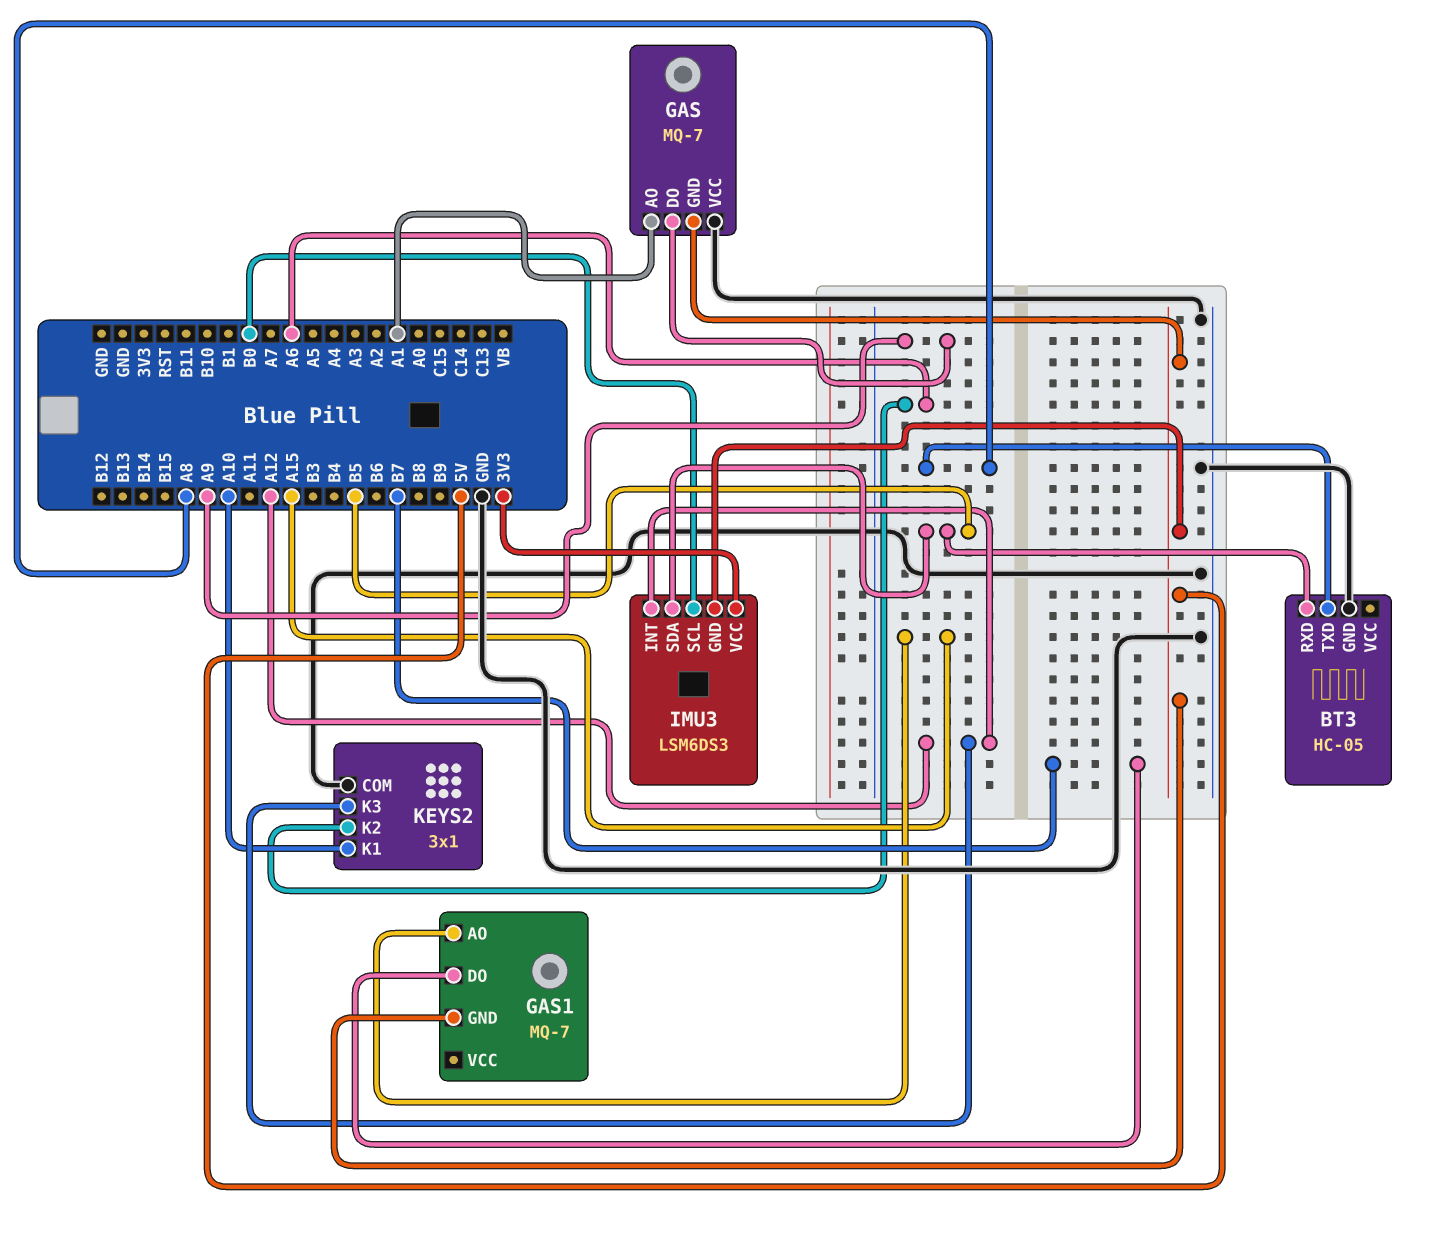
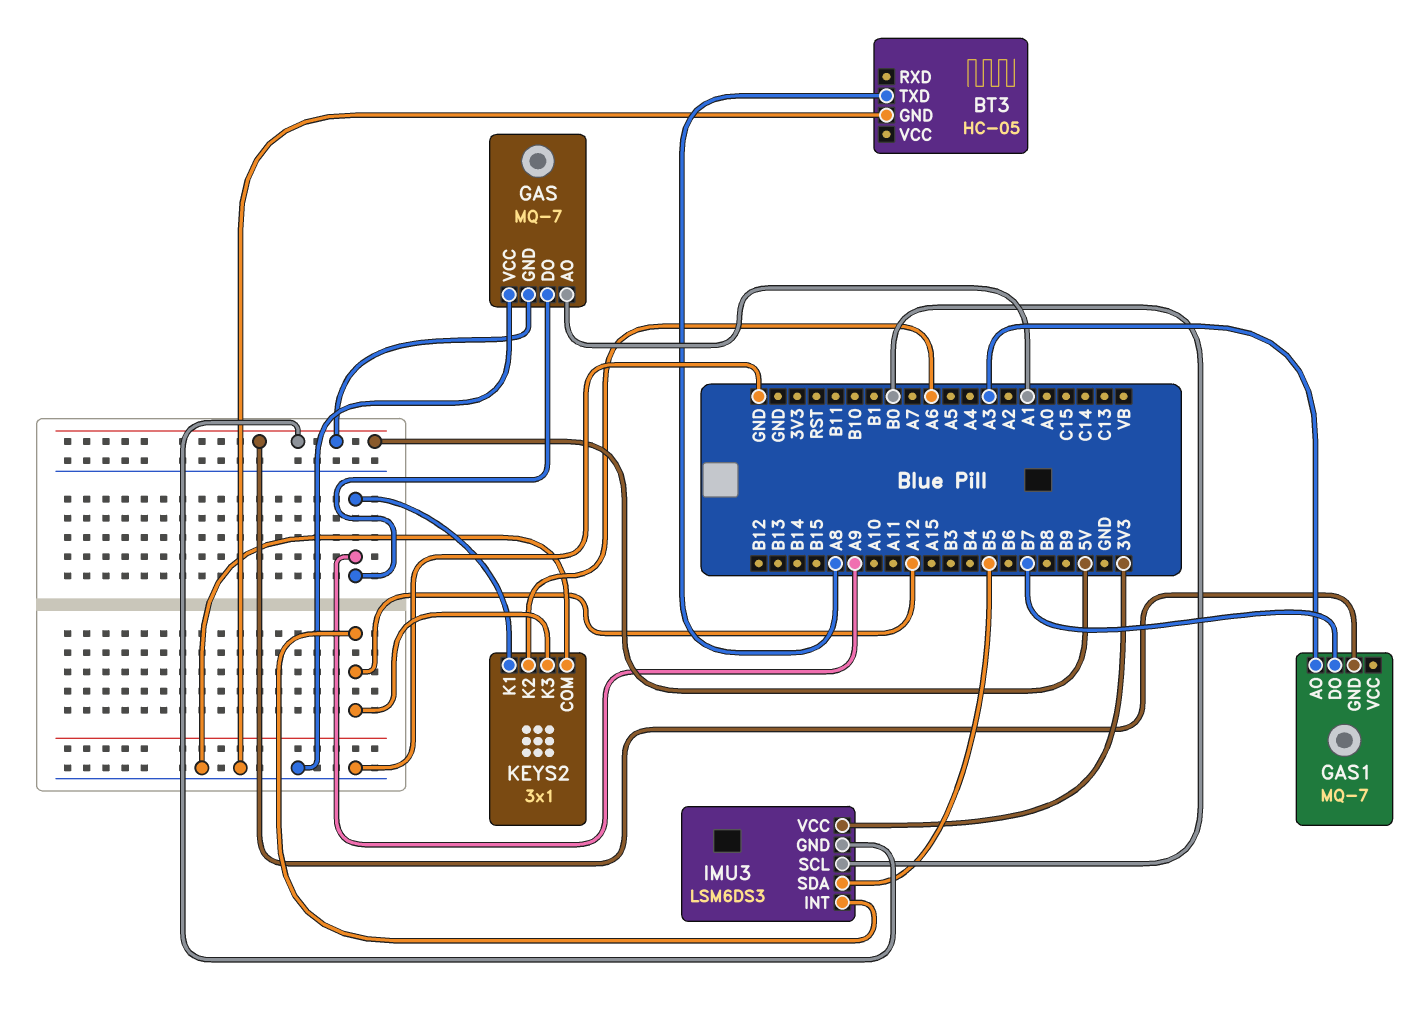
BT3 pin RXD: B5 -> none
GAS1 pin AO: A15 -> A3
KEYS2 pin K1: A10 -> A9

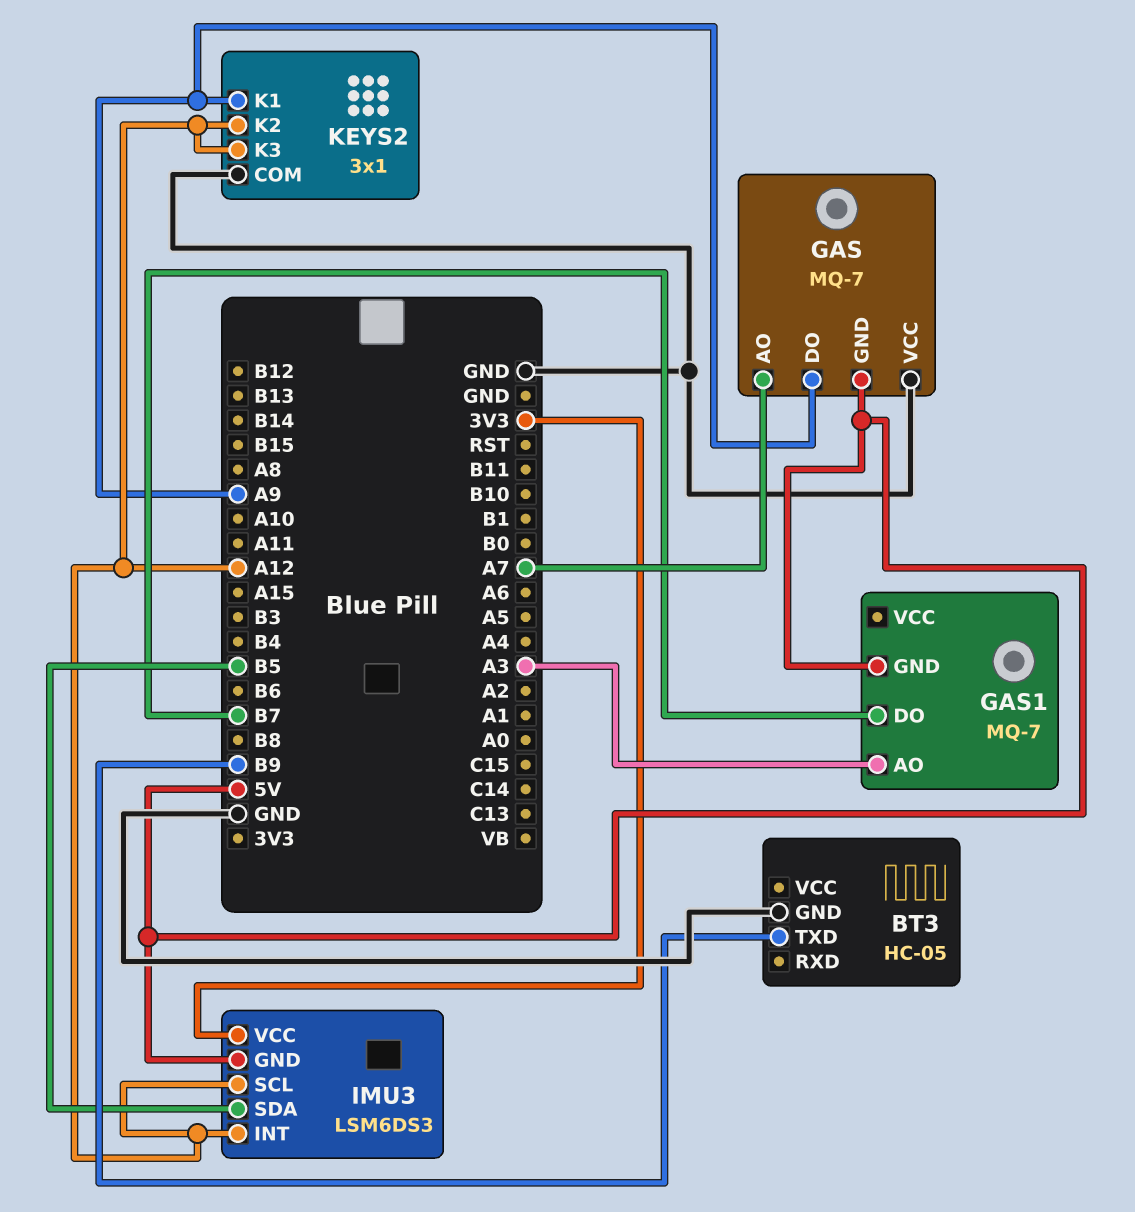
BT3 pin TXD: A8 -> B9
GAS pin AO: A1 -> A7
IMU3 pin SCL: B0 -> A12
KEYS2 pin K2: A6 -> A12

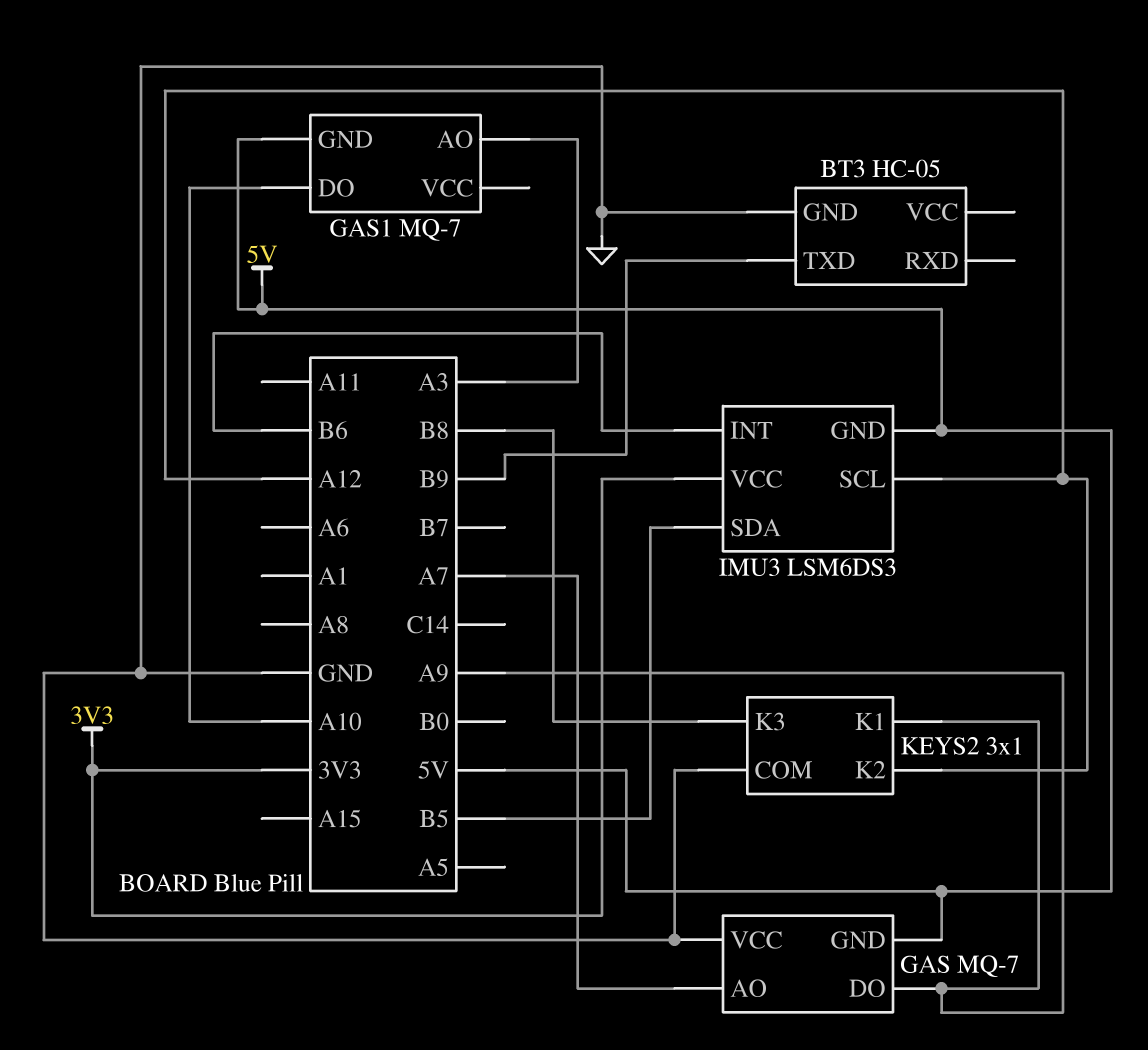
GAS1 pin DO: B7 -> A10
IMU3 pin INT: A12 -> B6
KEYS2 pin K3: A12 -> B8

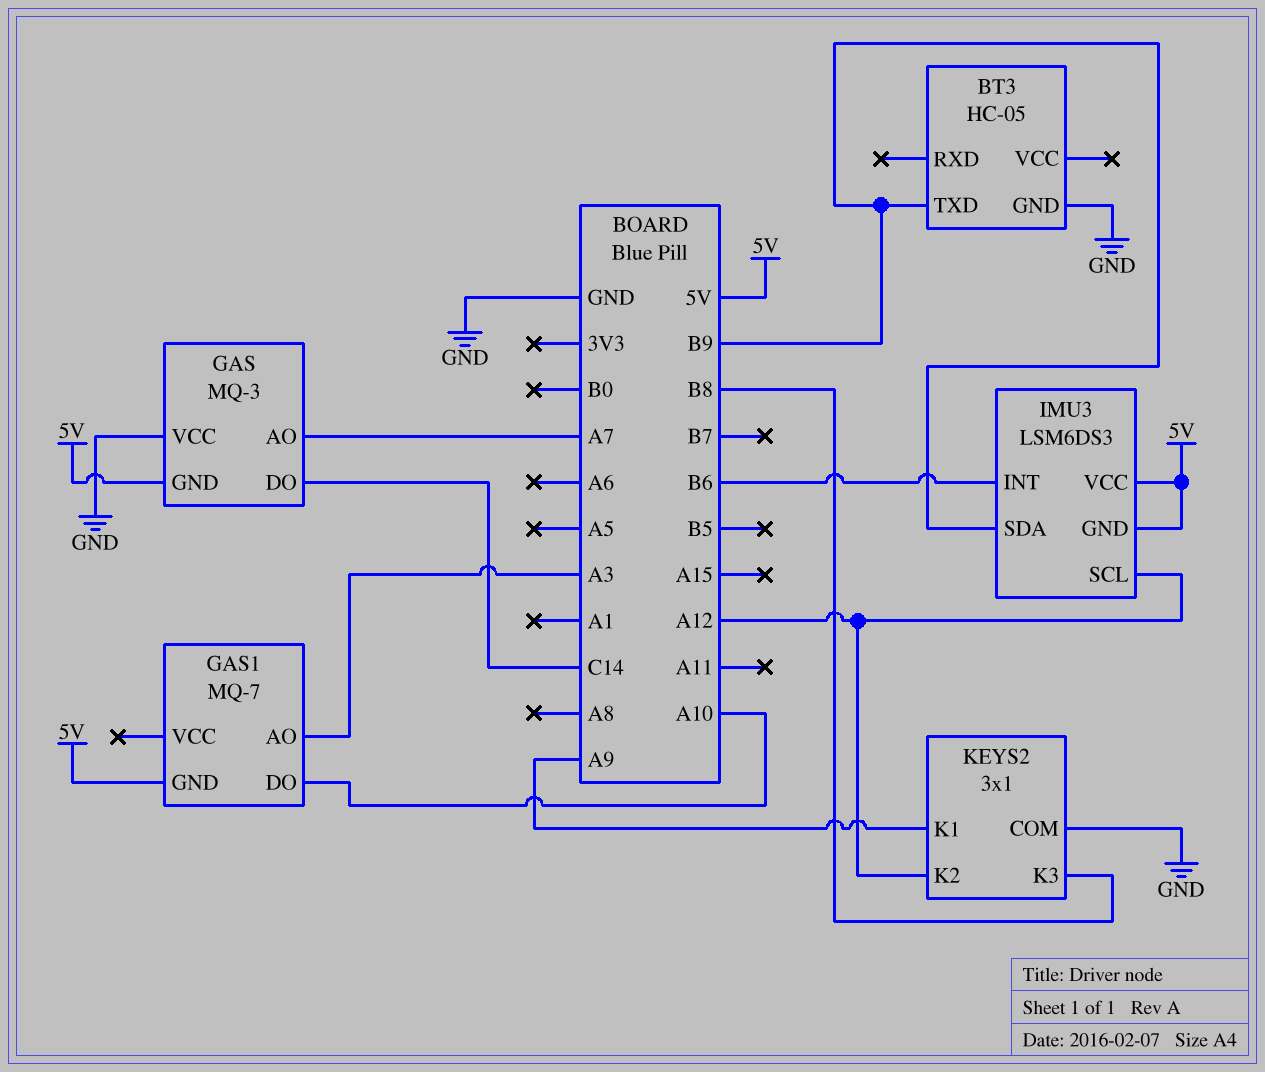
GAS: MQ-7 -> MQ-3
GAS pin DO: A9 -> C14
IMU3 pin SDA: B5 -> B9
IMU3 pin VCC: 3V3 -> 5V

